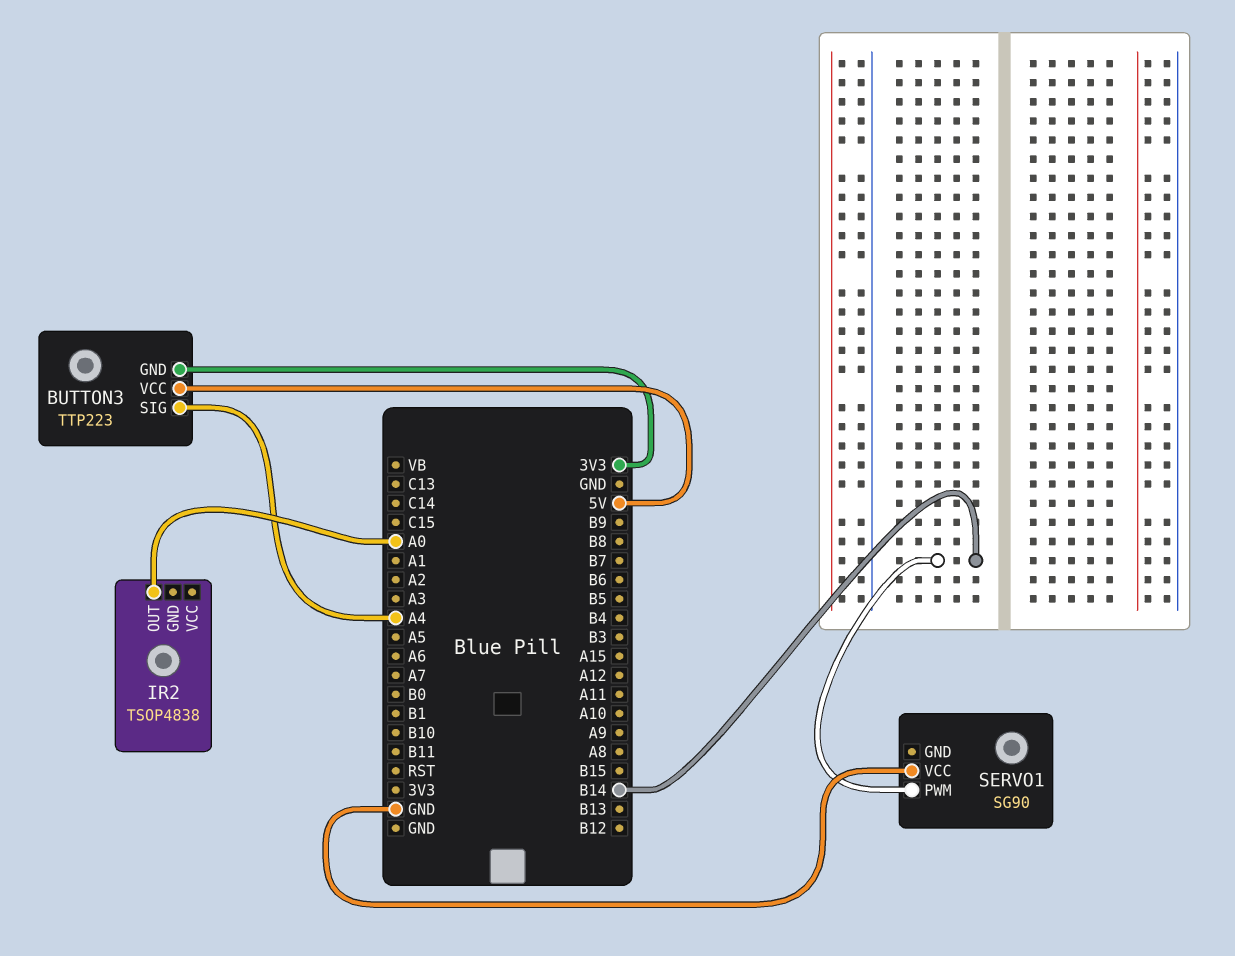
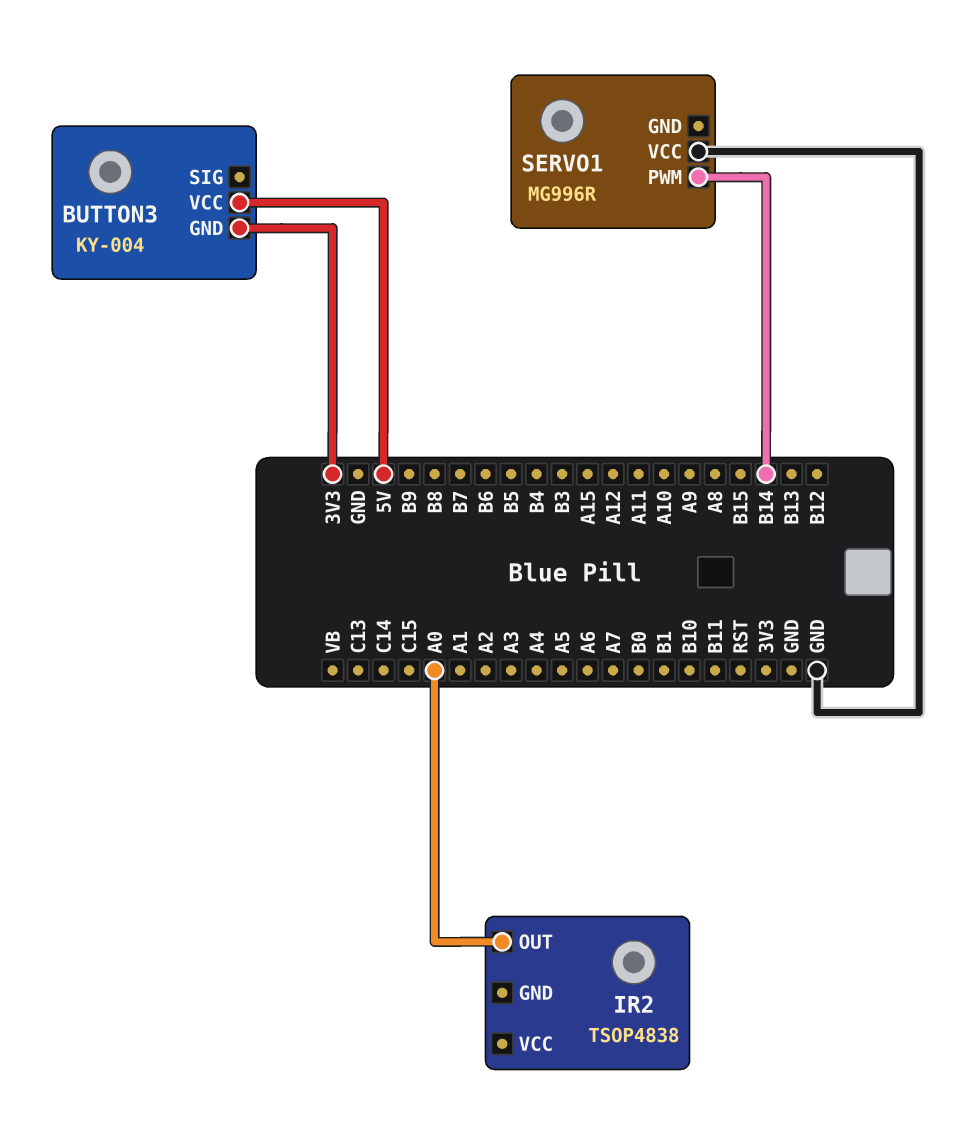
BUTTON3: TTP223 -> KY-004
BUTTON3 pin SIG: A4 -> none
SERVO1: SG90 -> MG996R

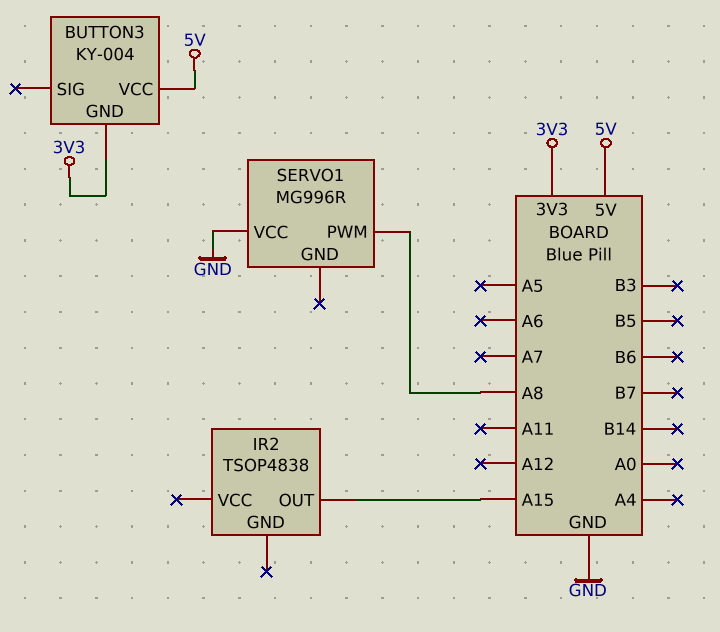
IR2 pin OUT: A0 -> A15
SERVO1 pin PWM: B14 -> A8

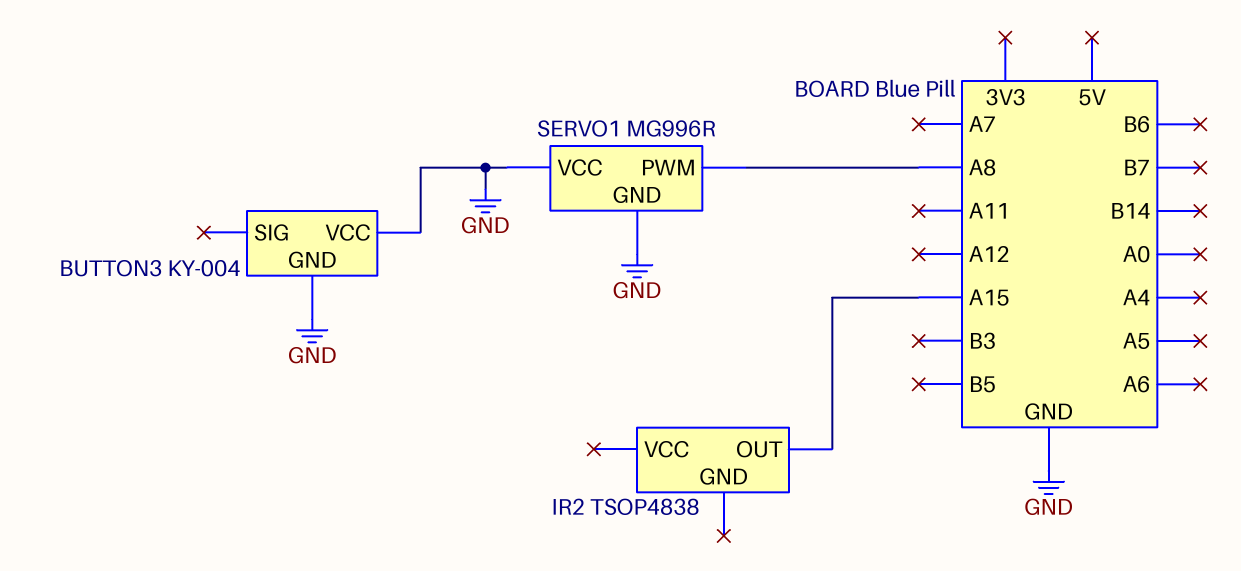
BUTTON3 pin GND: 3V3 -> GND
BUTTON3 pin VCC: 5V -> GND
SERVO1 pin GND: none -> GND

